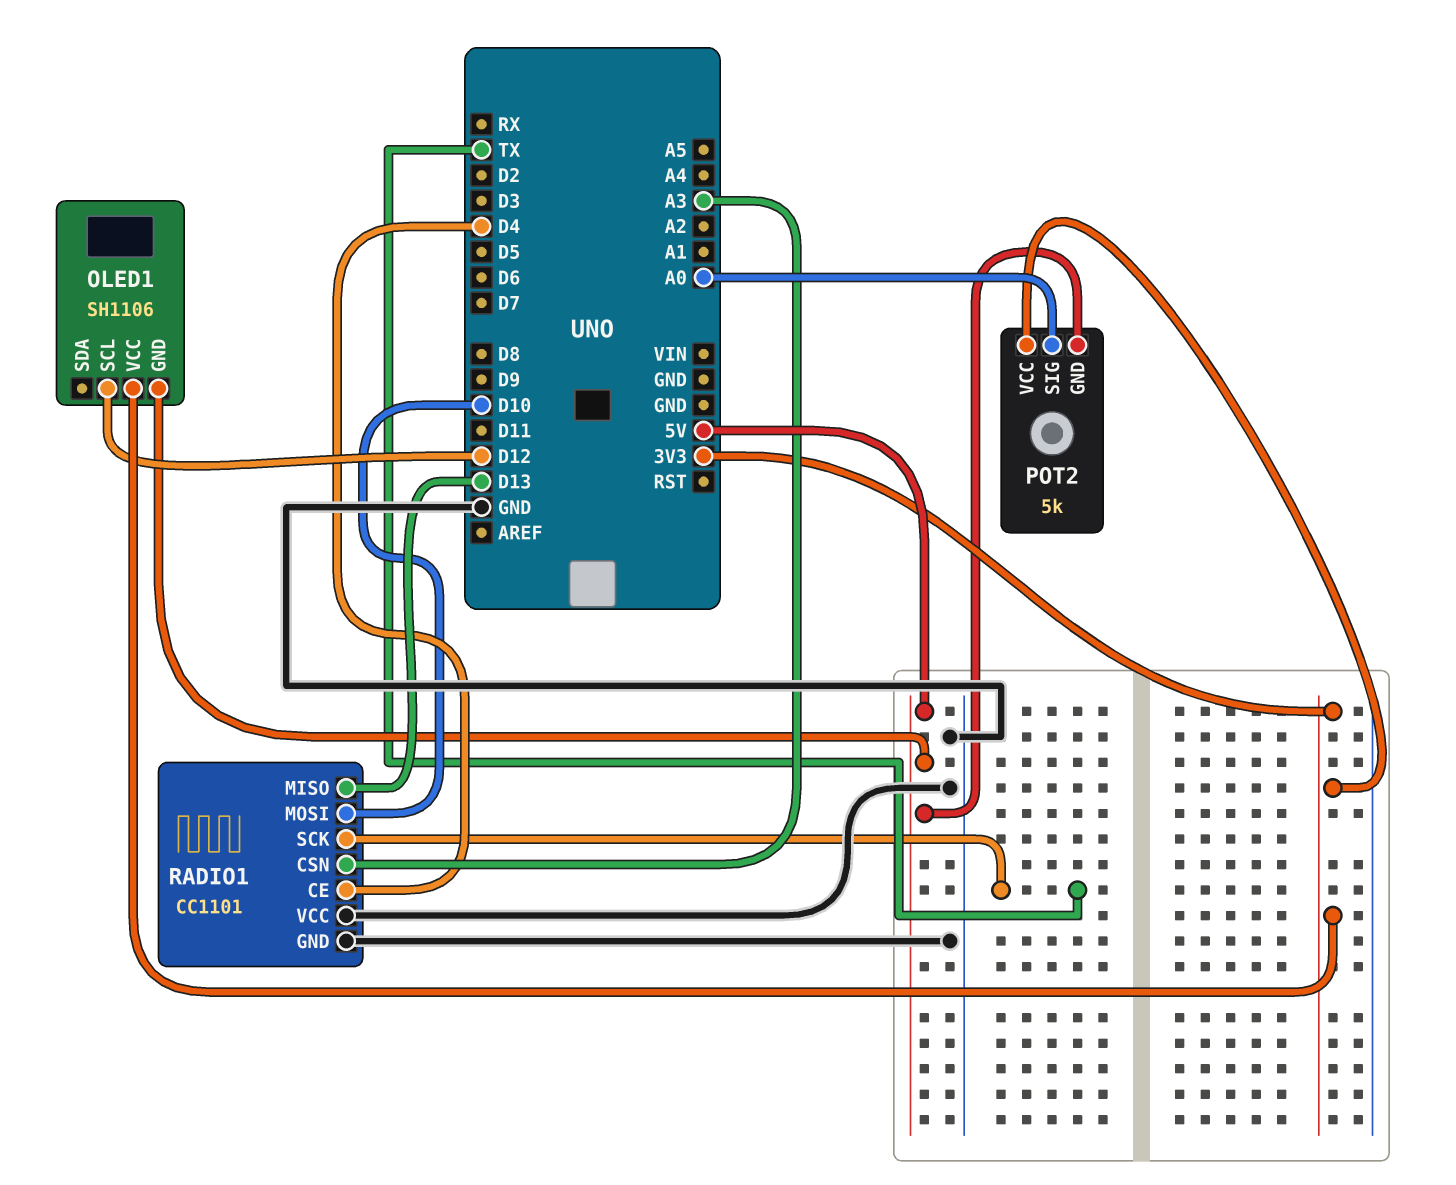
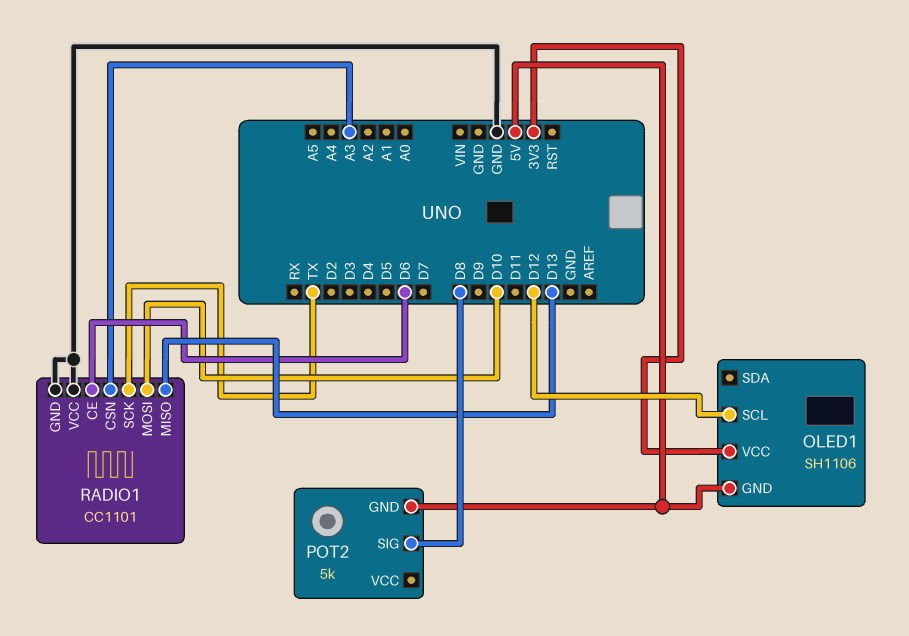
POT2 pin SIG: A0 -> D8
POT2 pin VCC: 3V3 -> none
RADIO1 pin CE: D4 -> D6

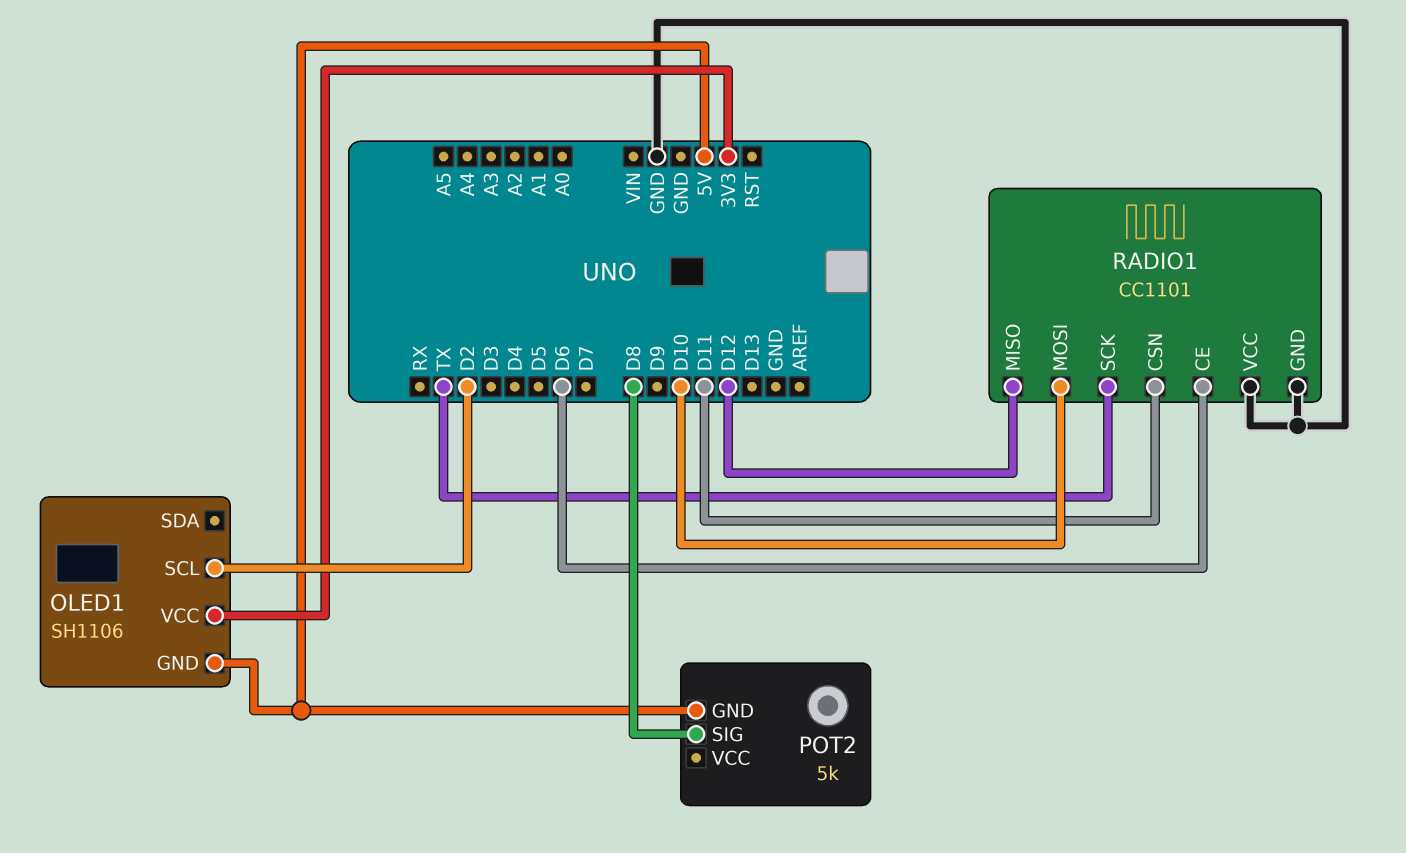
OLED1 pin SCL: D12 -> D2
RADIO1 pin CSN: A3 -> D11
RADIO1 pin MISO: D13 -> D12

